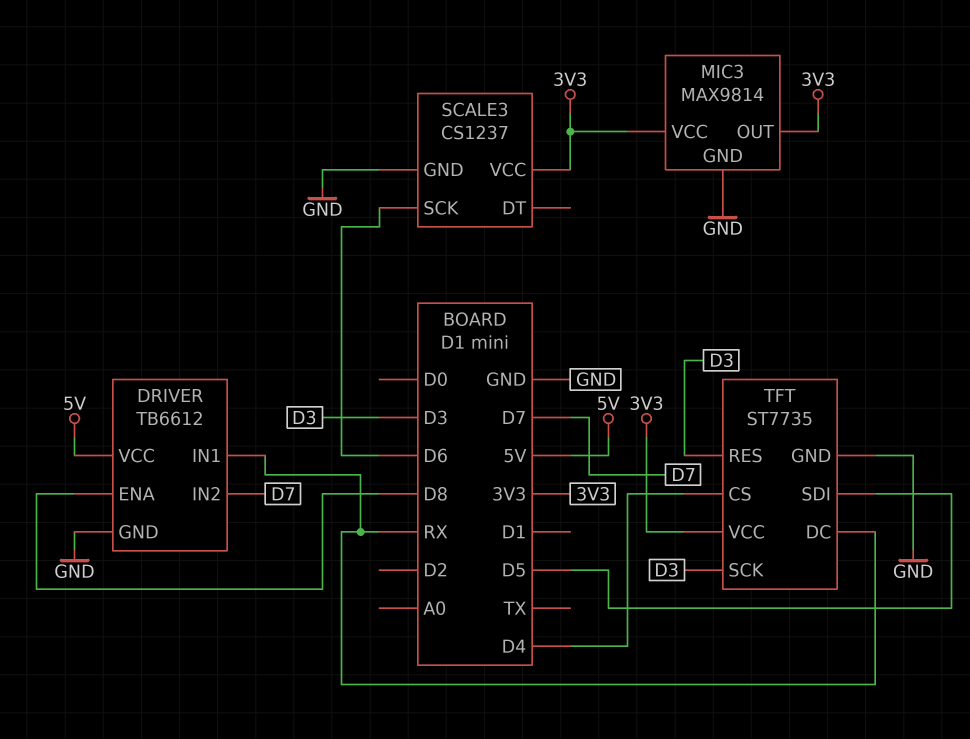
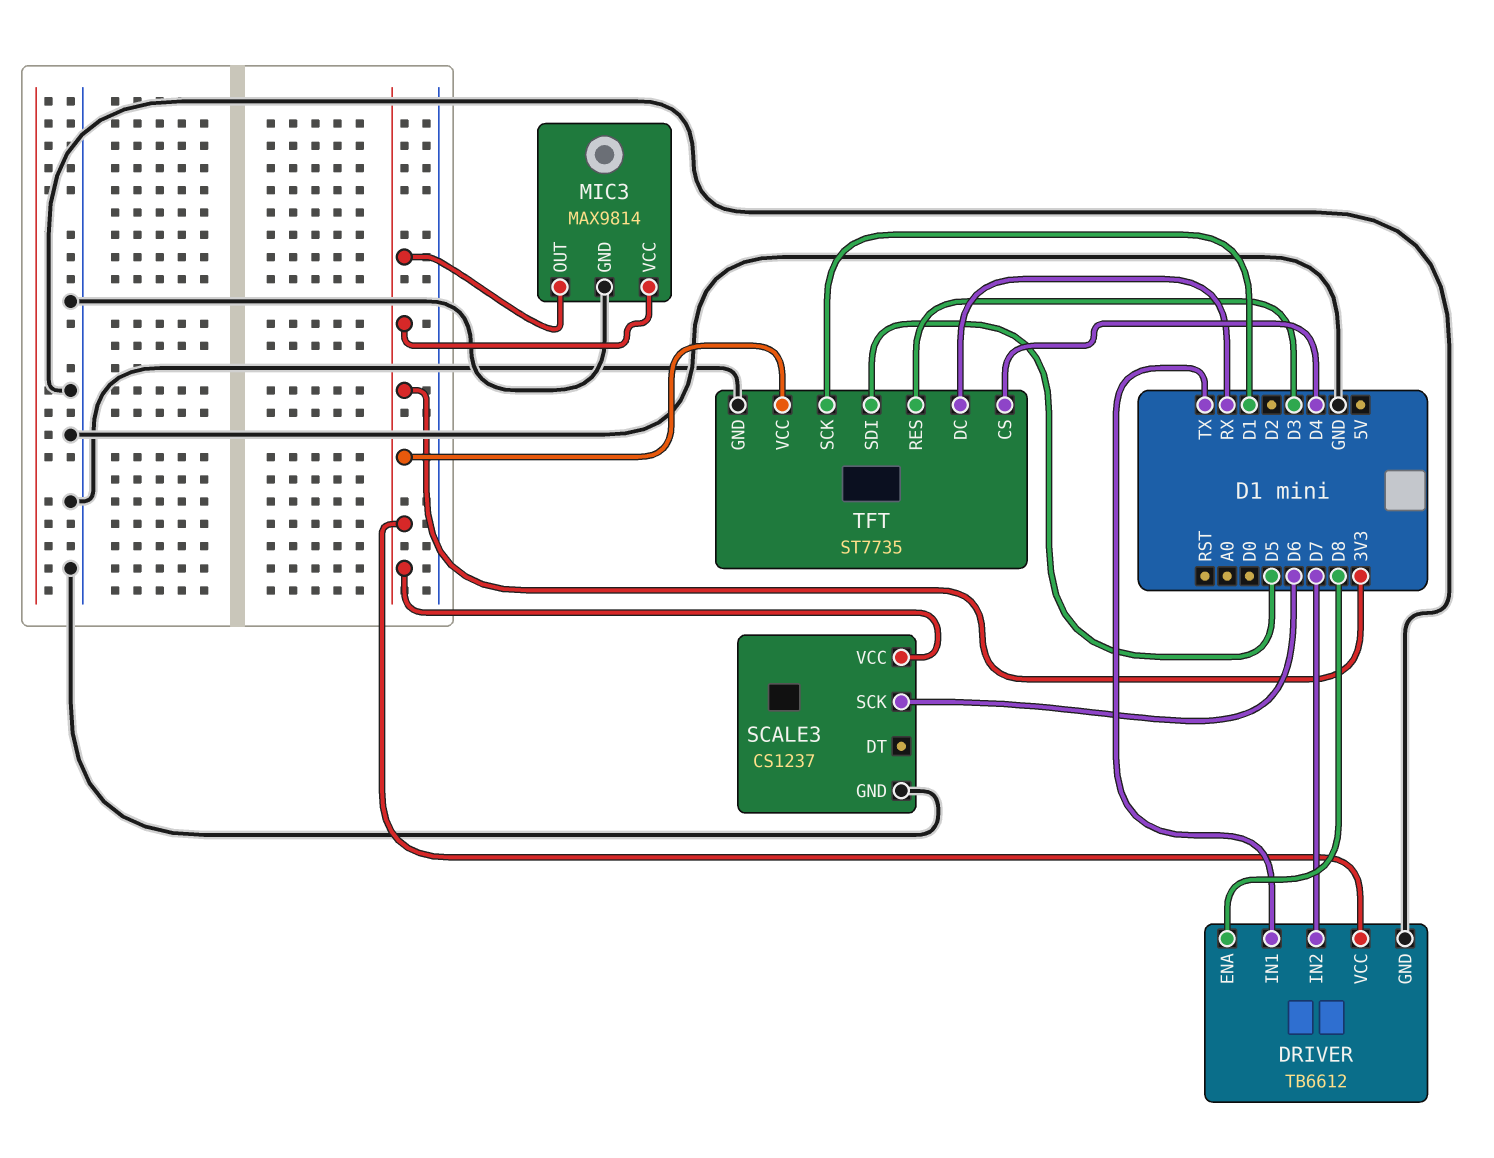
DRIVER pin IN1: RX -> TX
DRIVER pin VCC: 5V -> 3V3
TFT pin SCK: D3 -> D1

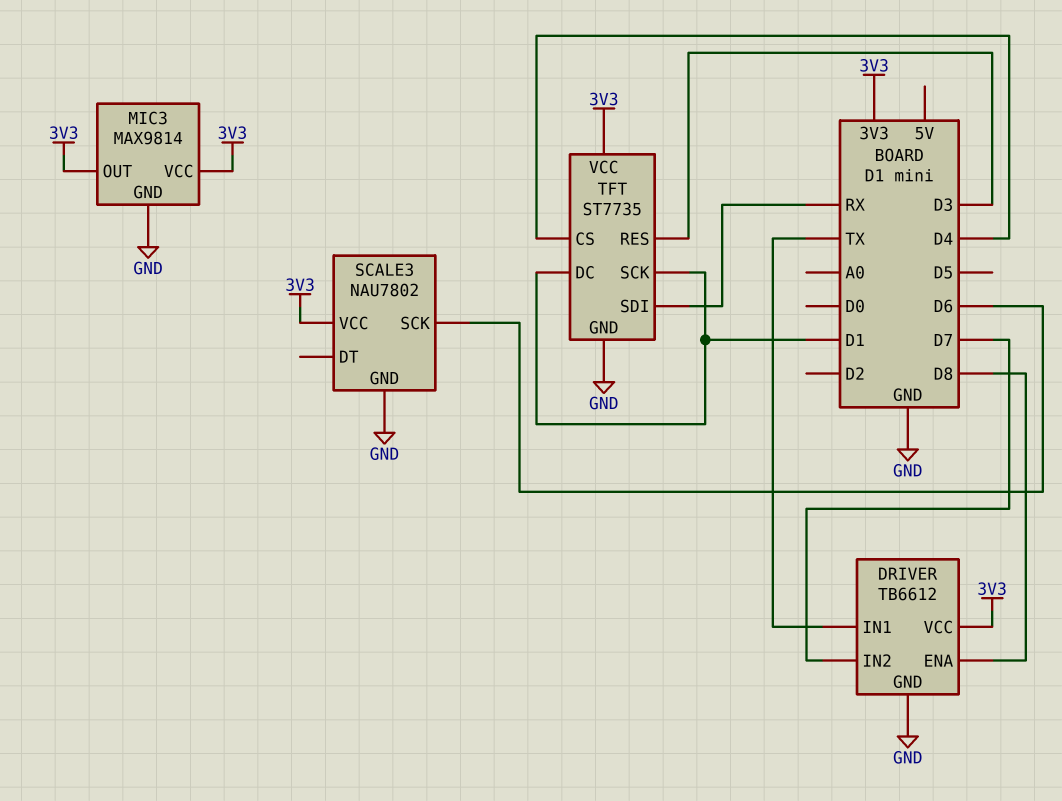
SCALE3: CS1237 -> NAU7802
TFT pin DC: RX -> D1
TFT pin SDI: D5 -> RX

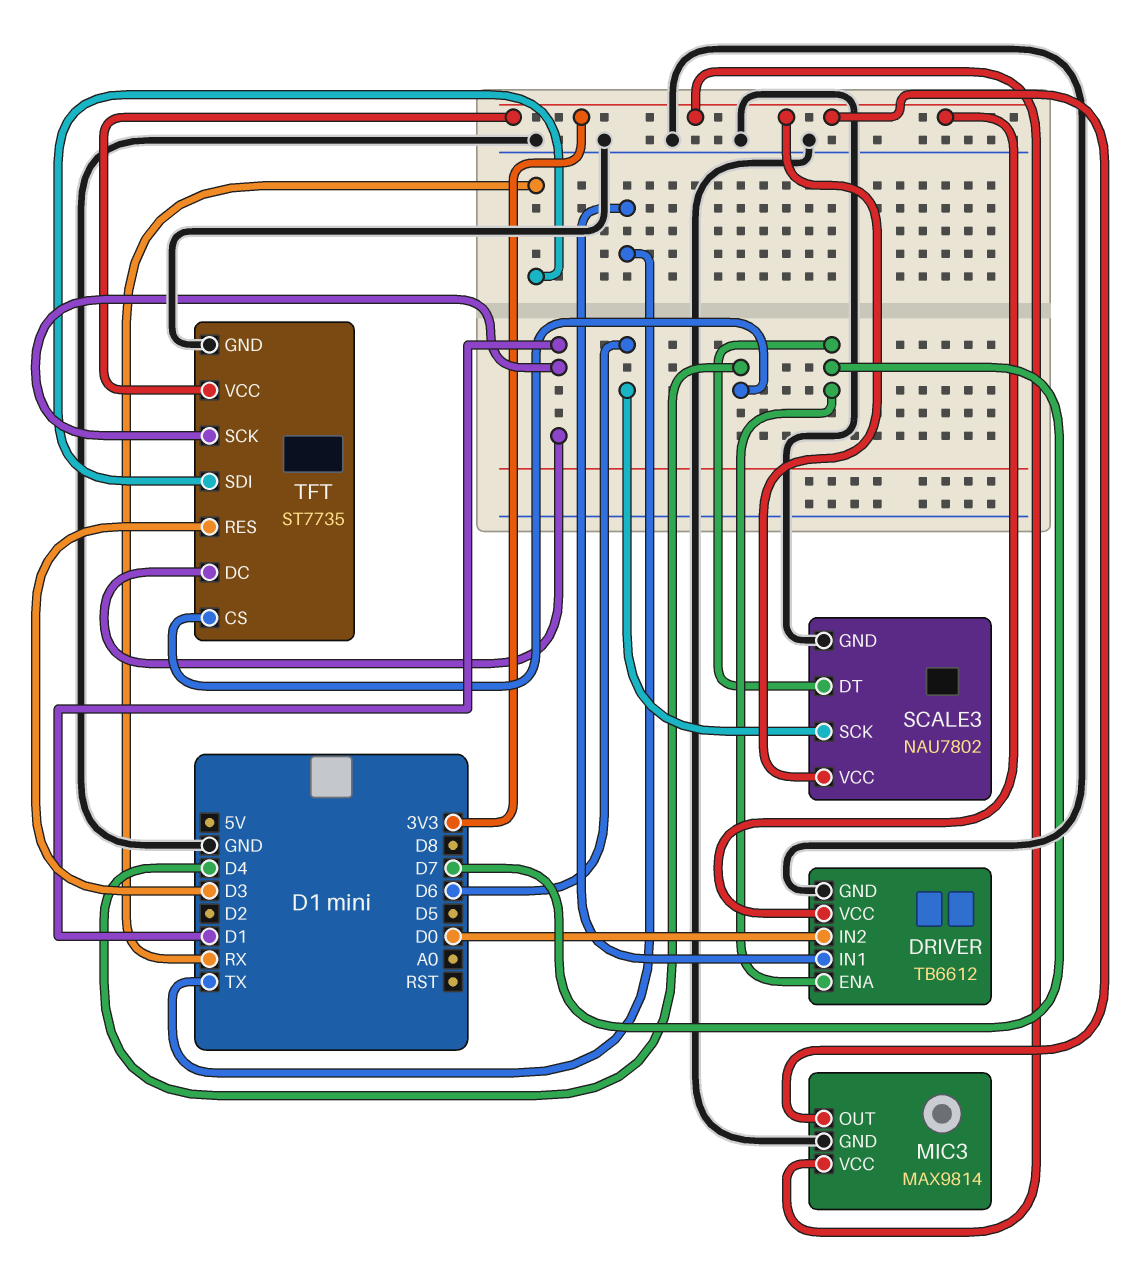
DRIVER pin ENA: D8 -> D7
DRIVER pin IN2: D7 -> D0
SCALE3 pin DT: none -> D7

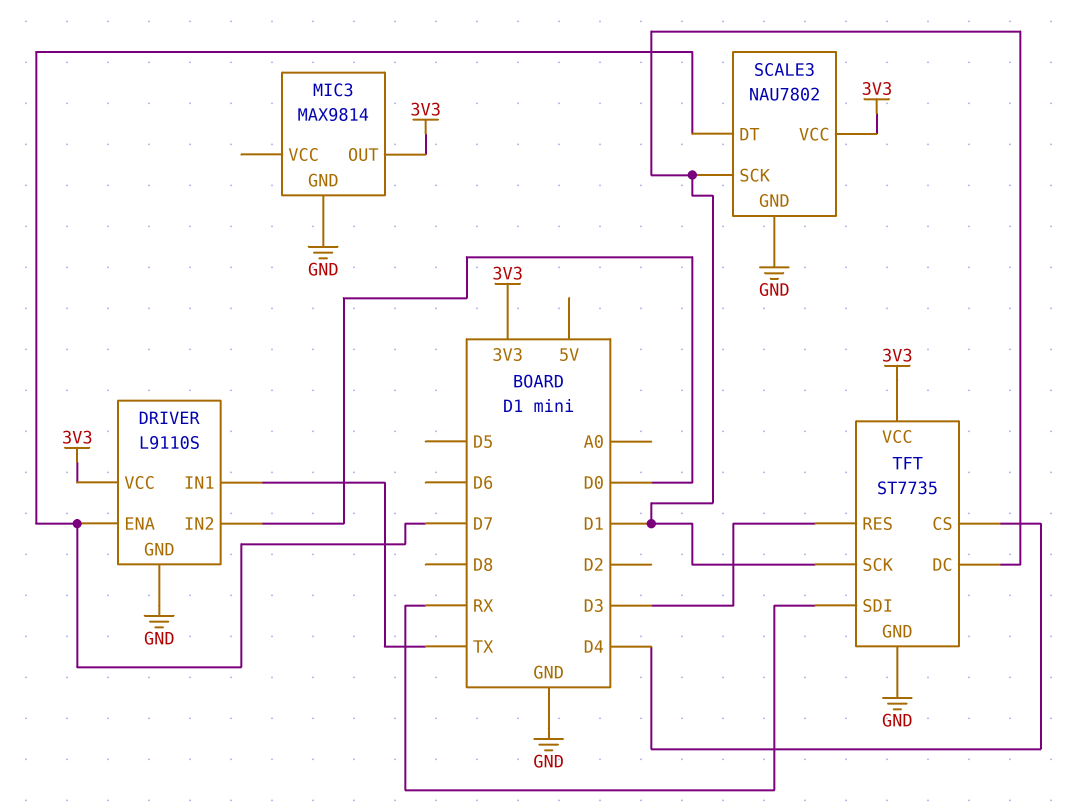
DRIVER: TB6612 -> L9110S
MIC3 pin VCC: 3V3 -> none
SCALE3 pin SCK: D6 -> D1

